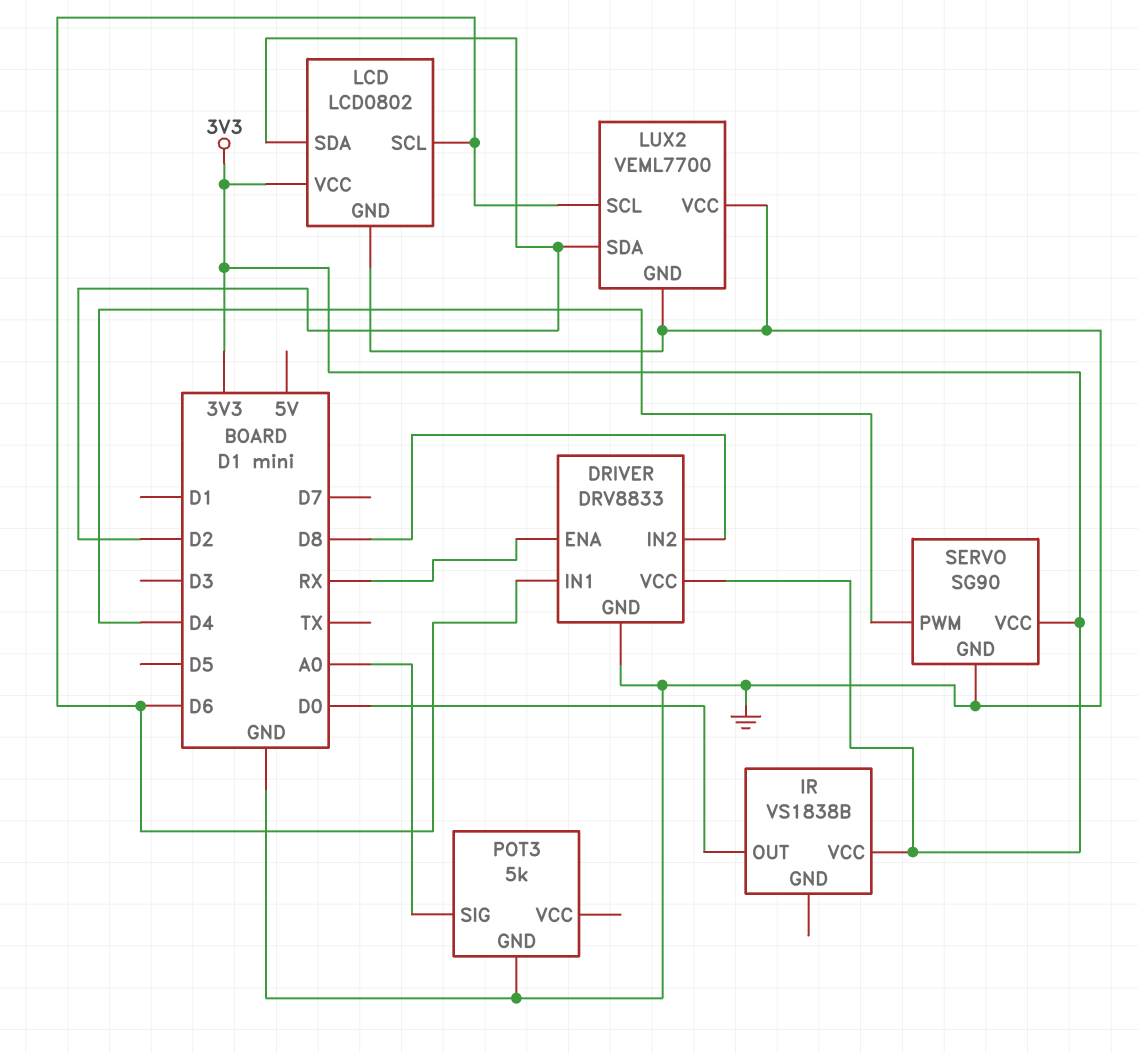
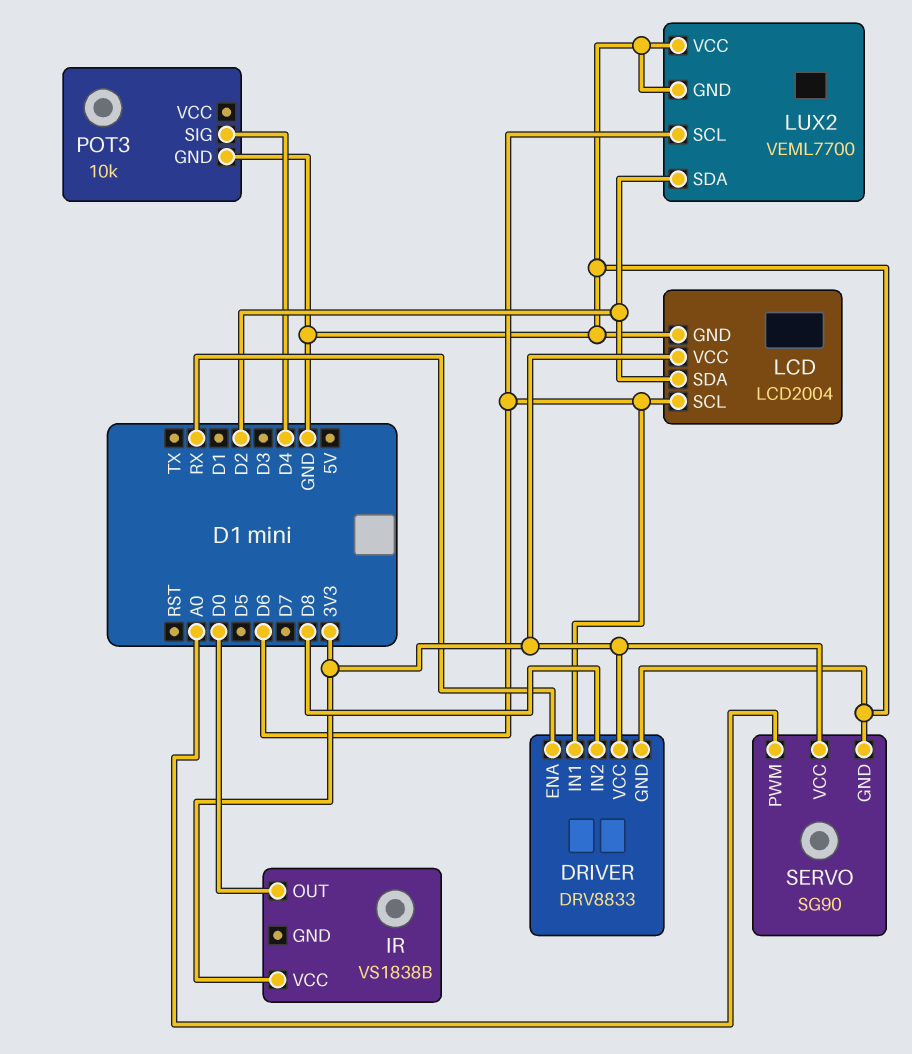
LCD: LCD0802 -> LCD2004
POT3: 5k -> 10k
POT3 pin SIG: A0 -> D4
SERVO pin PWM: D4 -> A0

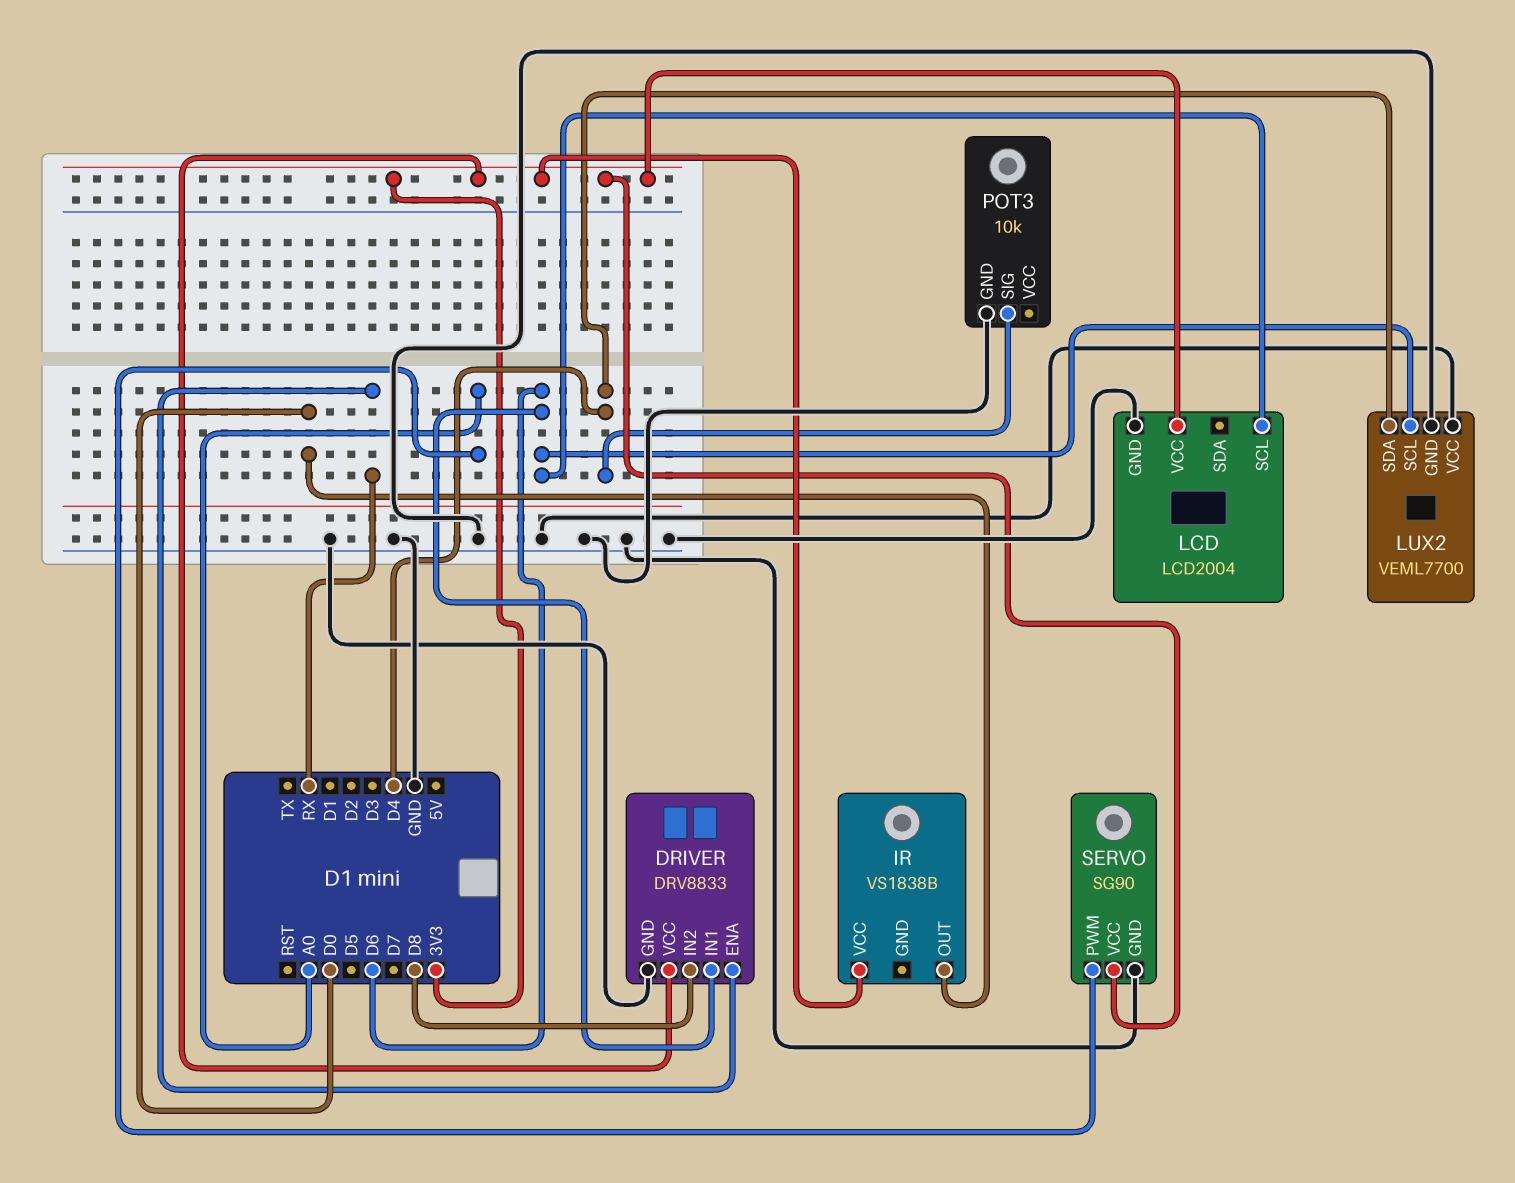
LCD pin SDA: D2 -> none
LUX2 pin SDA: D2 -> D4

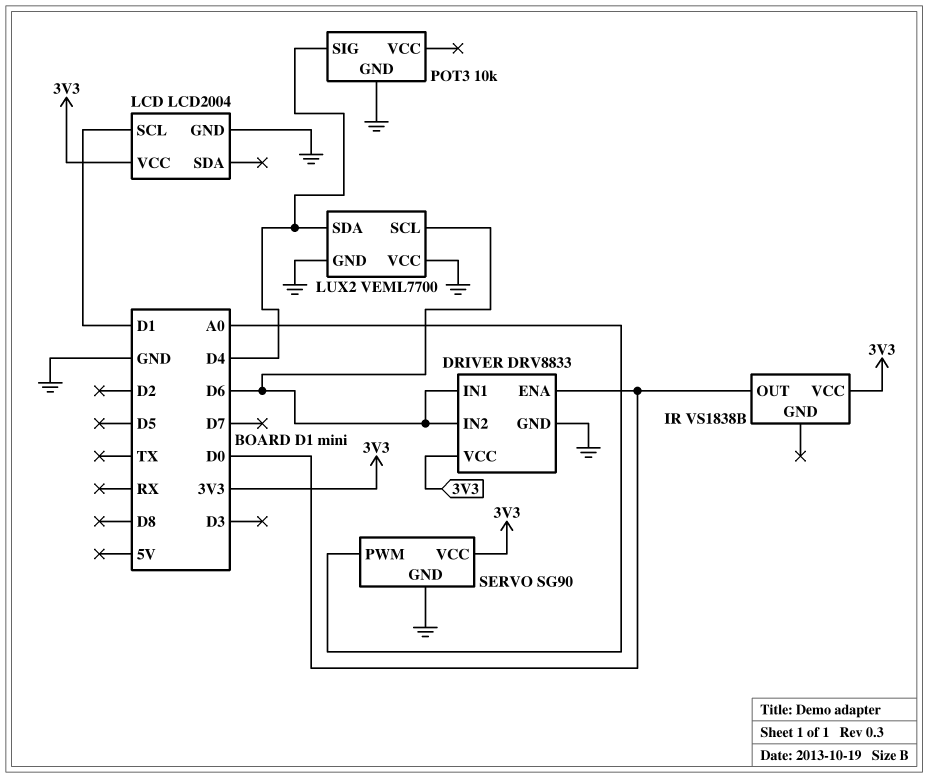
DRIVER pin ENA: RX -> D0
DRIVER pin IN2: D8 -> D6
LCD pin SCL: D6 -> D1

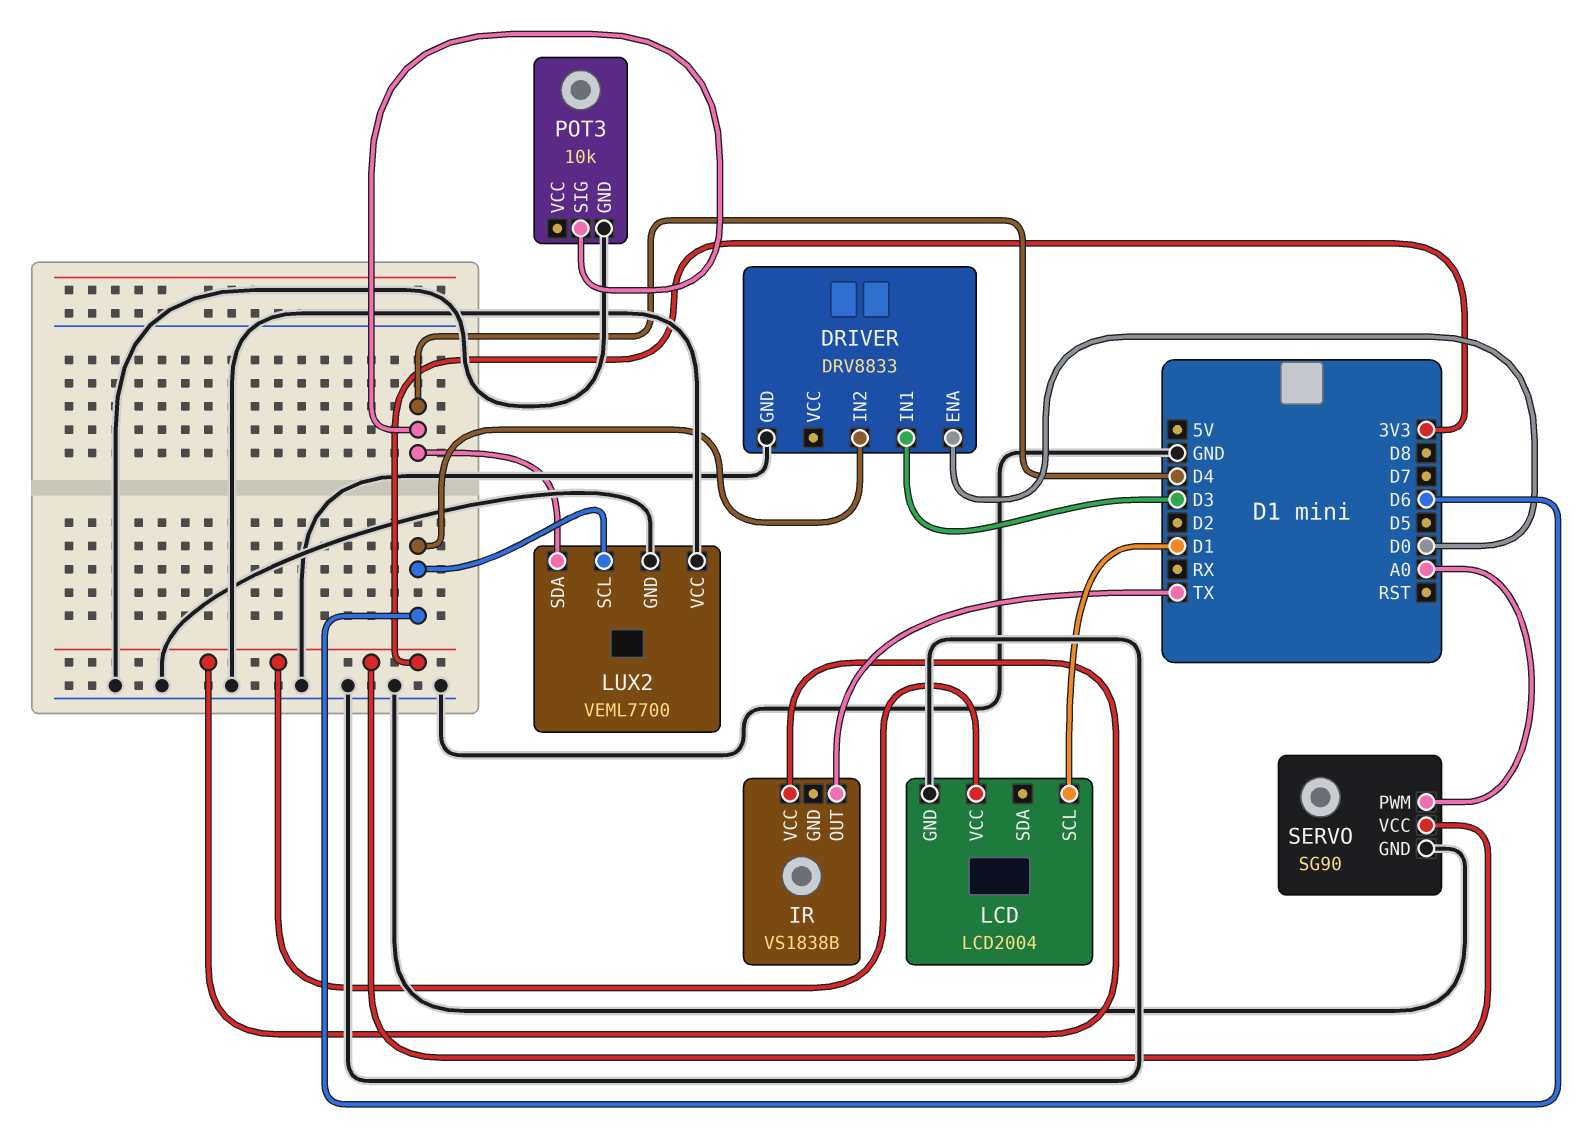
DRIVER pin IN1: D6 -> D3
DRIVER pin VCC: 3V3 -> none
IR pin OUT: D0 -> TX

